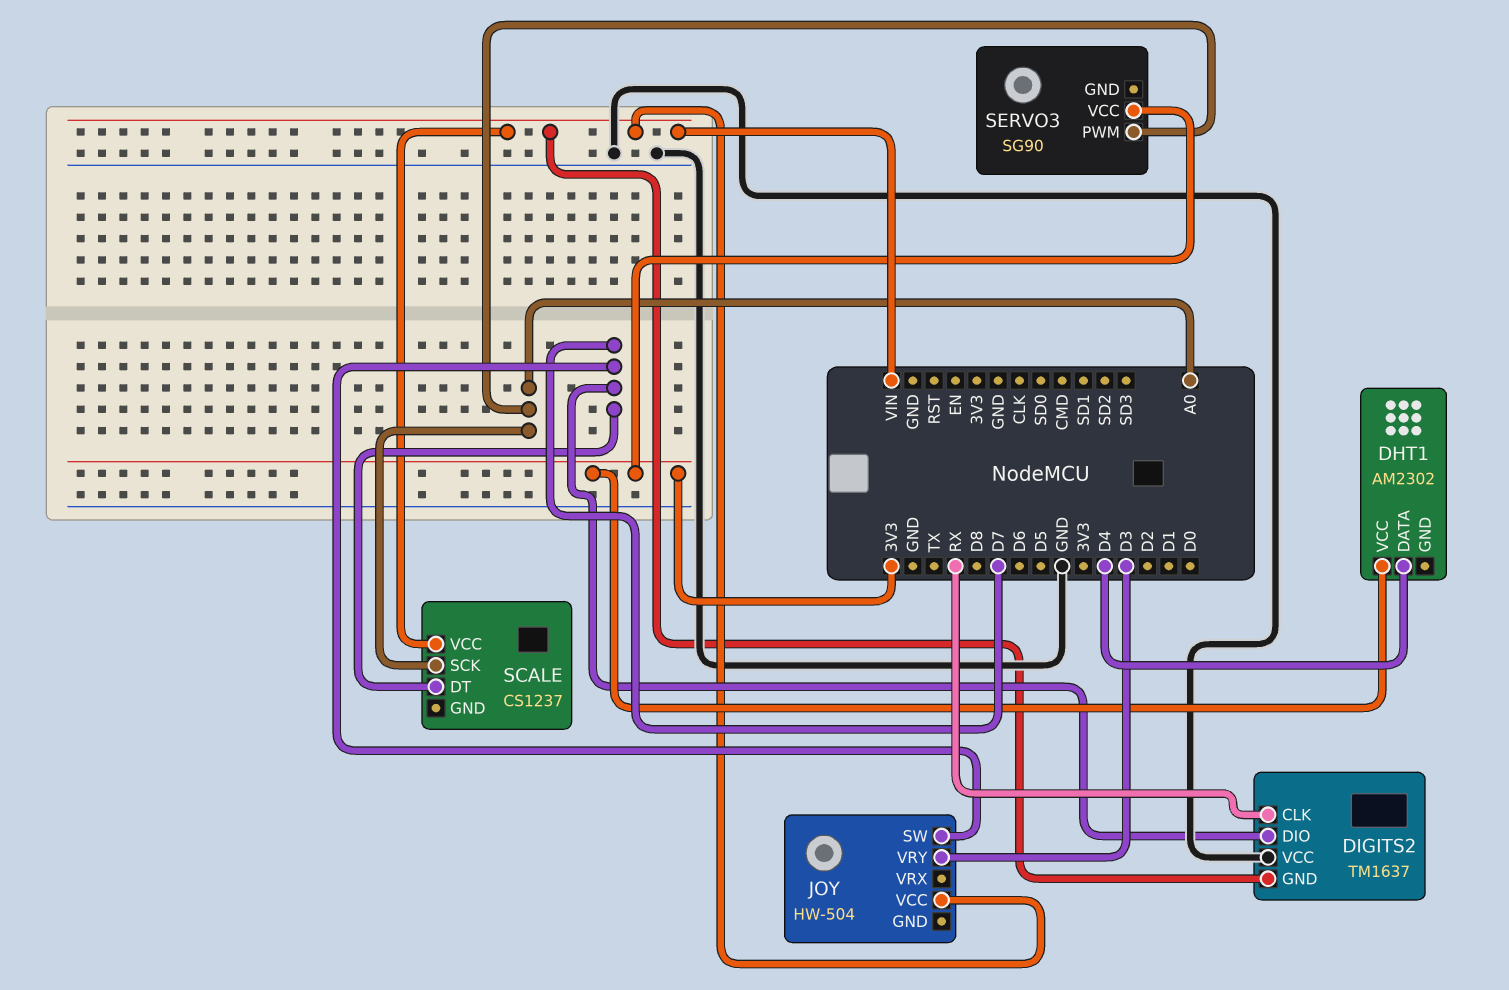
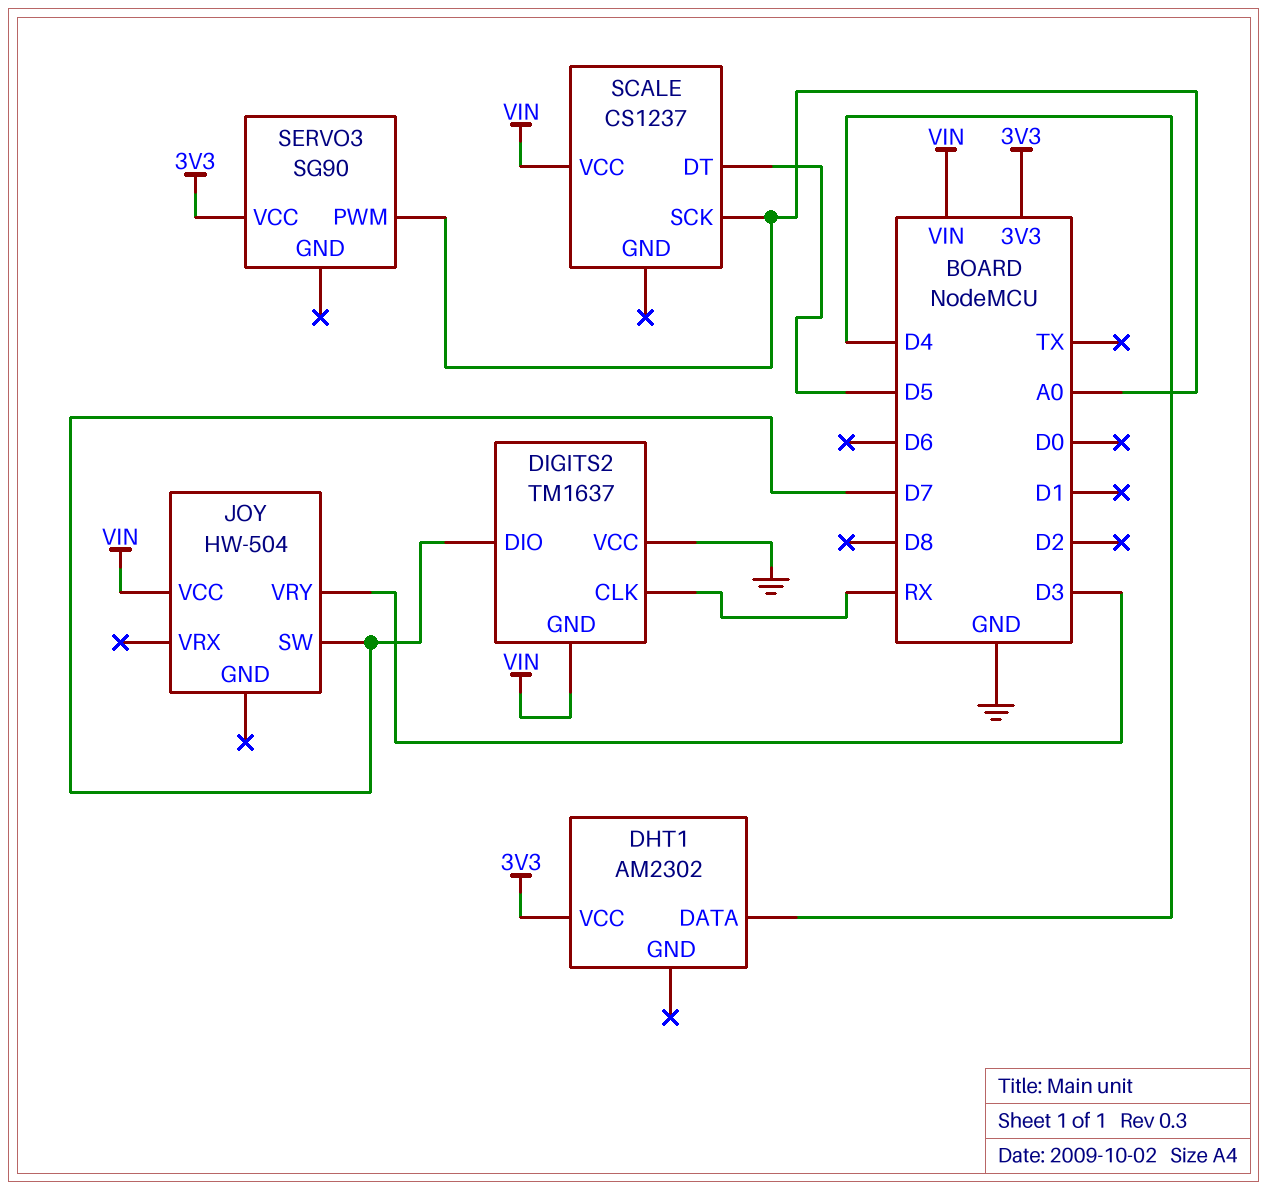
SCALE pin DT: D7 -> D5

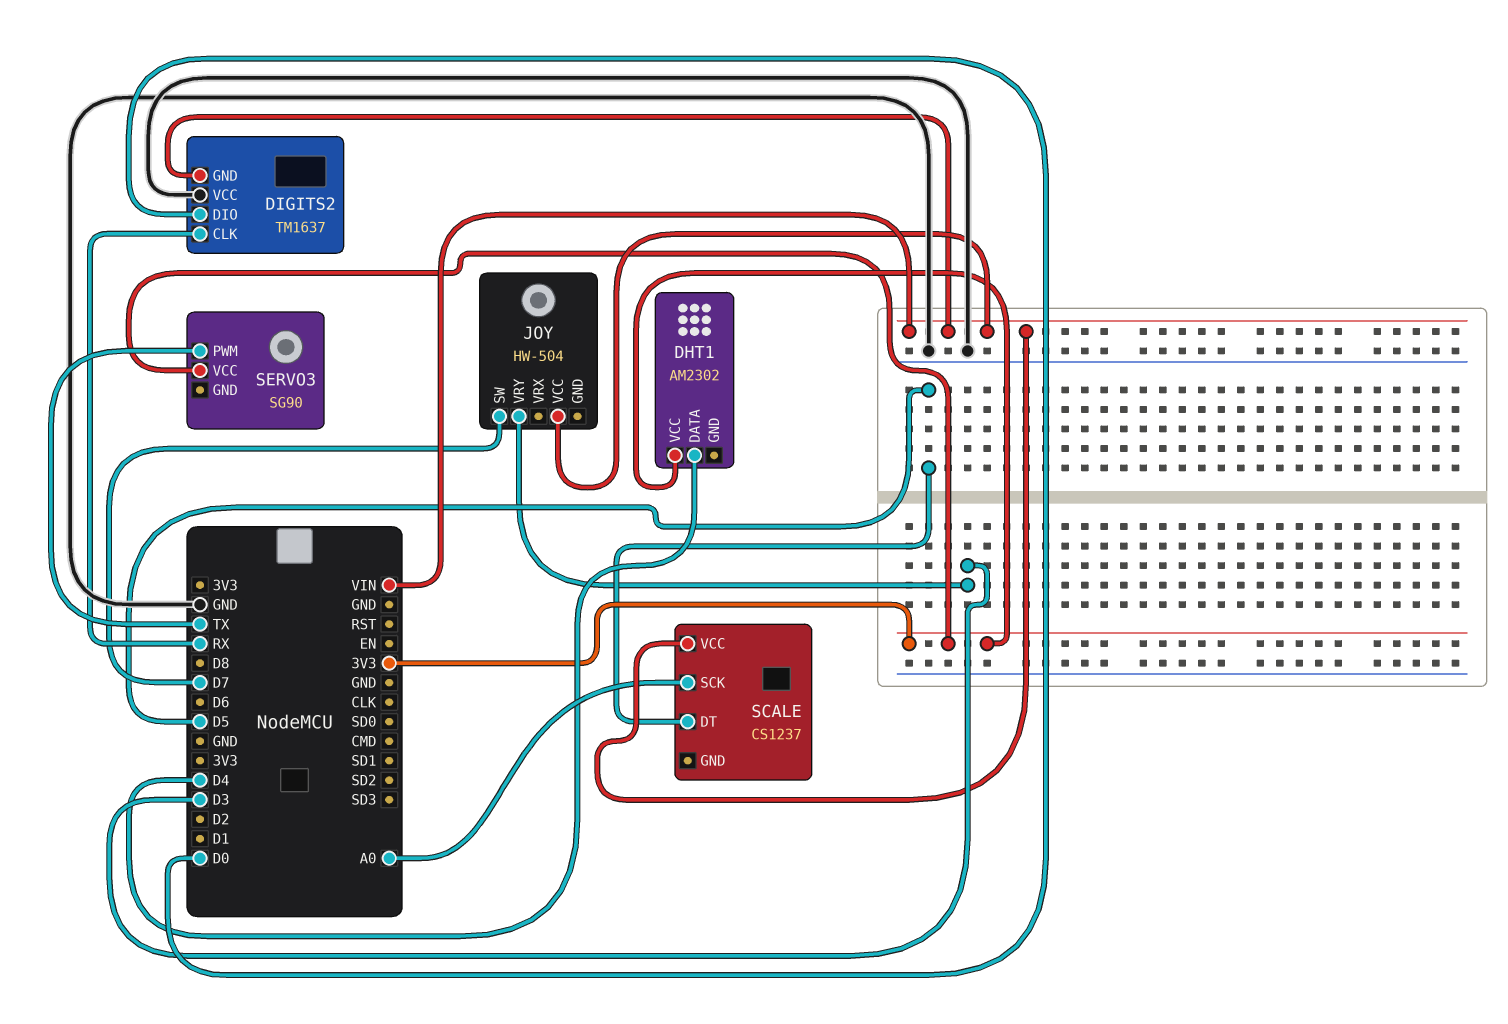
DIGITS2 pin DIO: D7 -> D0
SERVO3 pin PWM: A0 -> TX

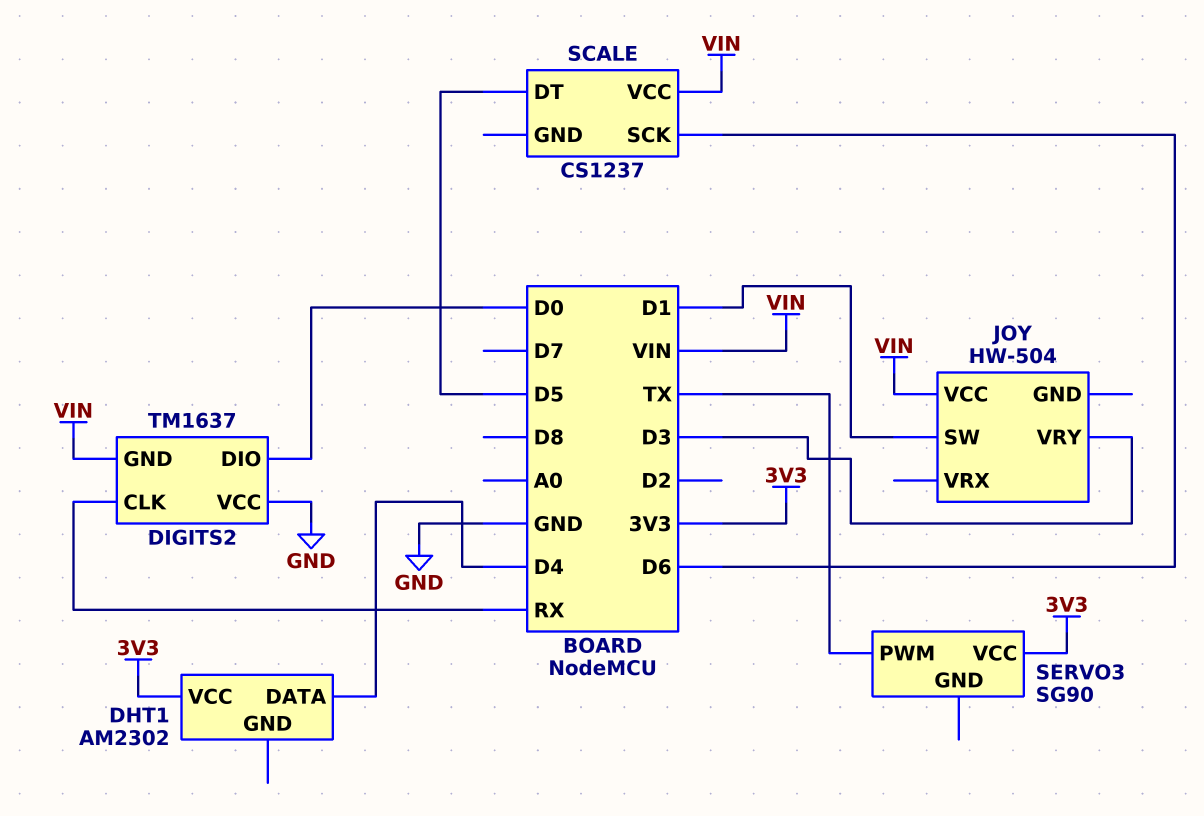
JOY pin SW: D7 -> D1
SCALE pin SCK: A0 -> D6

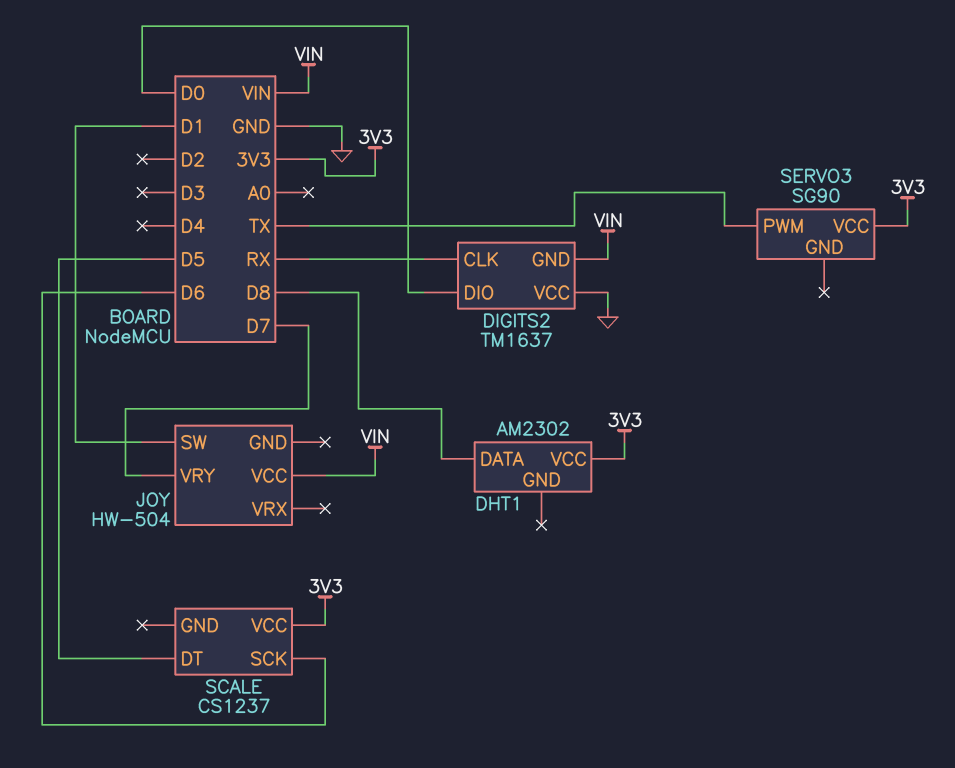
DHT1 pin DATA: D4 -> D8
JOY pin VRY: D3 -> D7
SCALE pin VCC: VIN -> 3V3

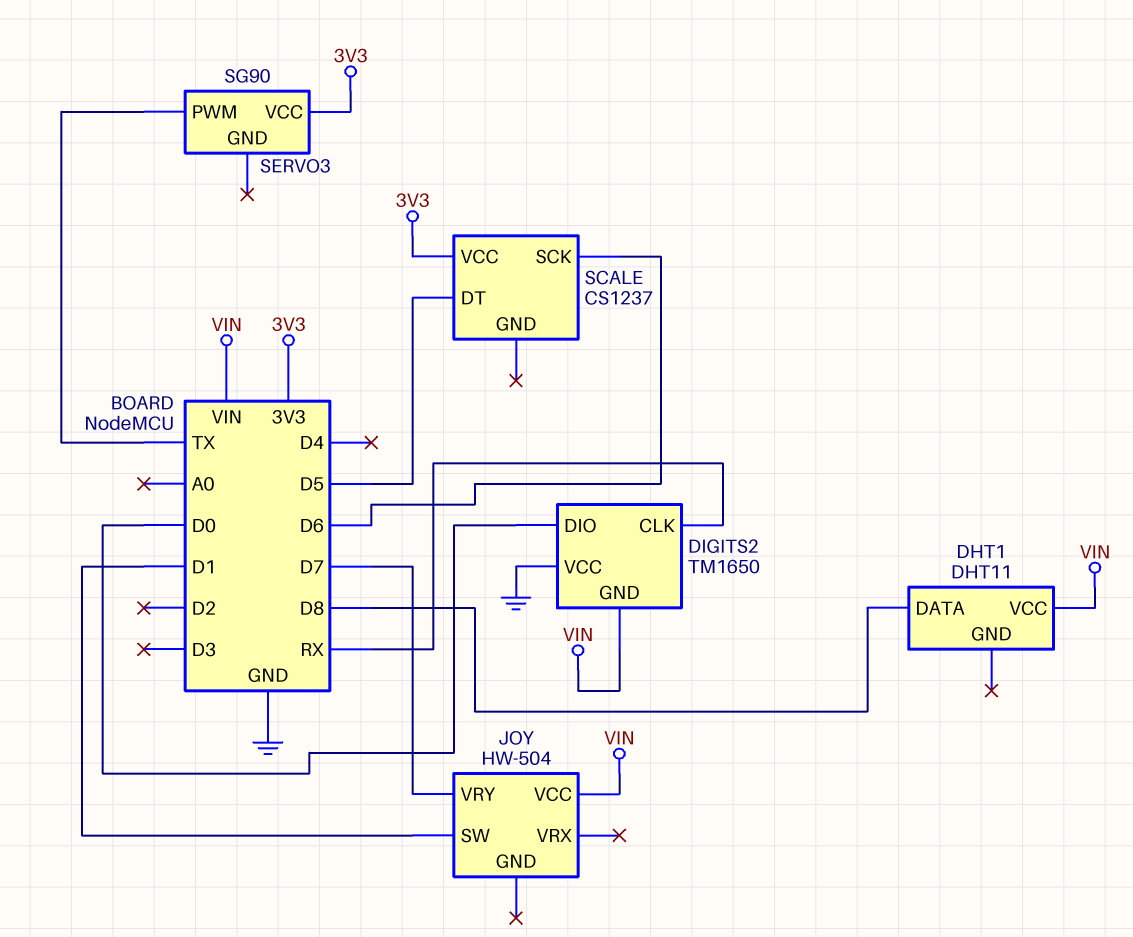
DHT1: AM2302 -> DHT11
DHT1 pin VCC: 3V3 -> VIN
DIGITS2: TM1637 -> TM1650

